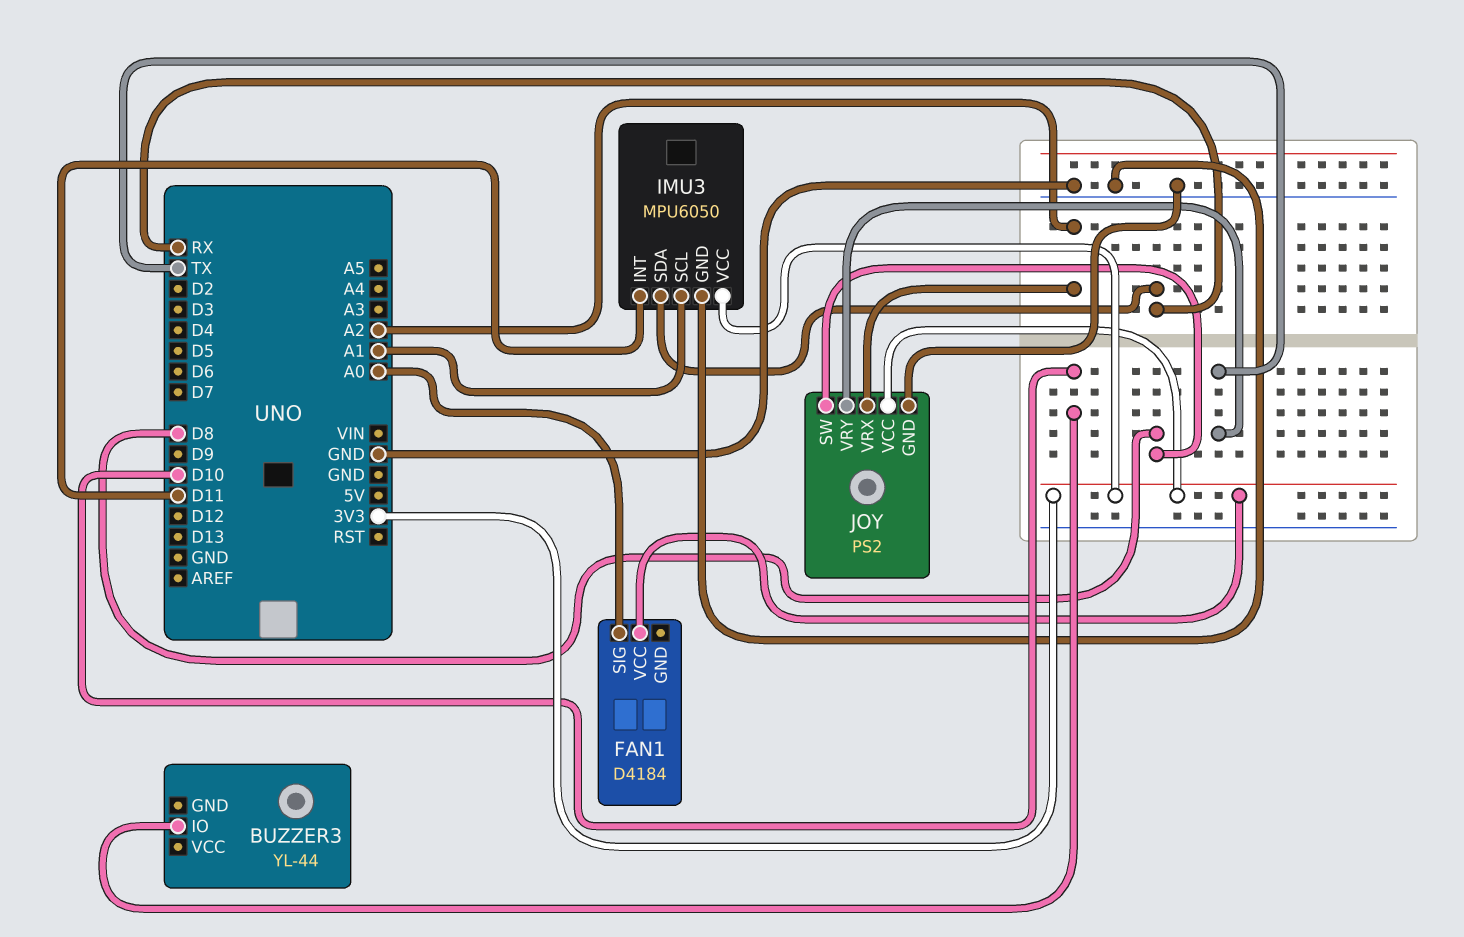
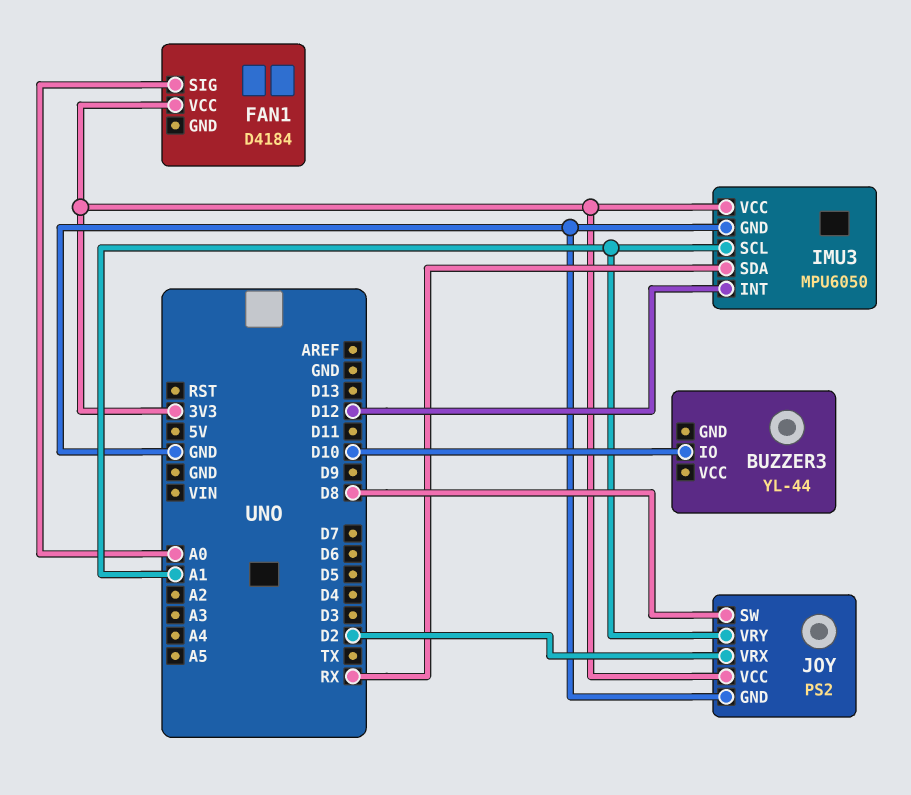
IMU3 pin INT: D11 -> D12
JOY pin VRX: A2 -> D2
JOY pin VRY: TX -> A1

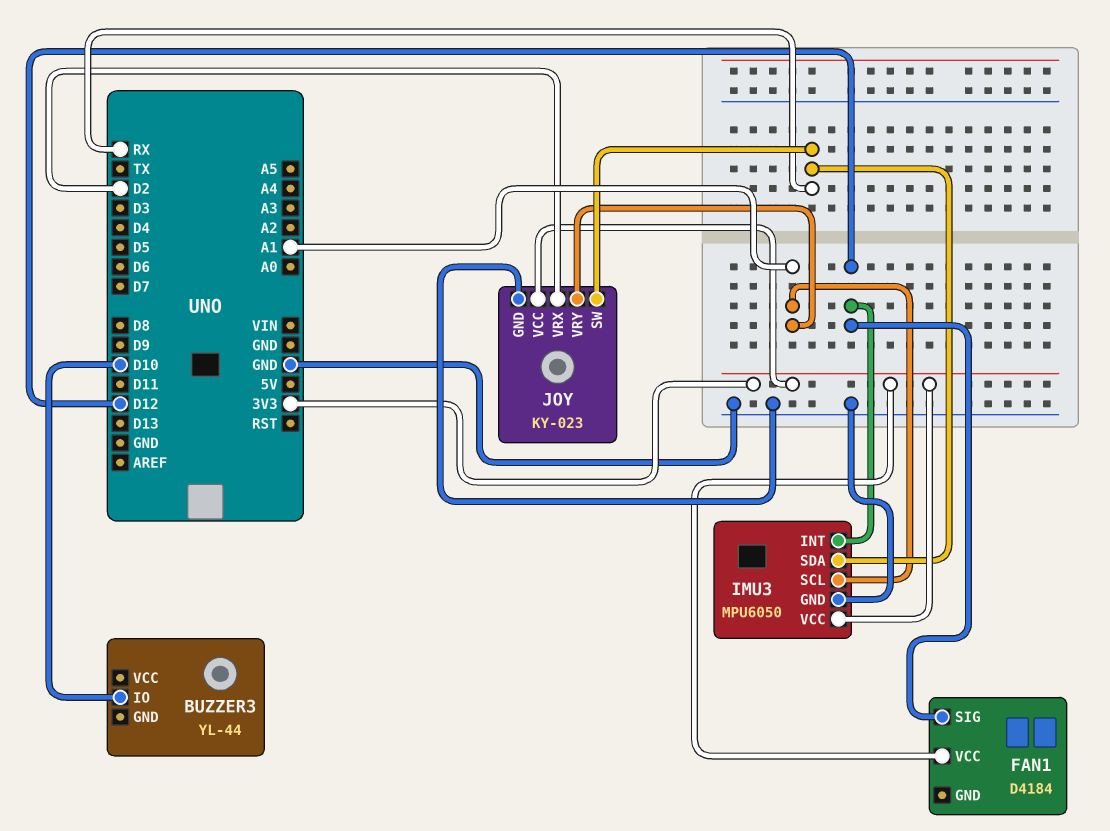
FAN1 pin SIG: A0 -> D12
JOY: PS2 -> KY-023
JOY pin SW: D8 -> RX

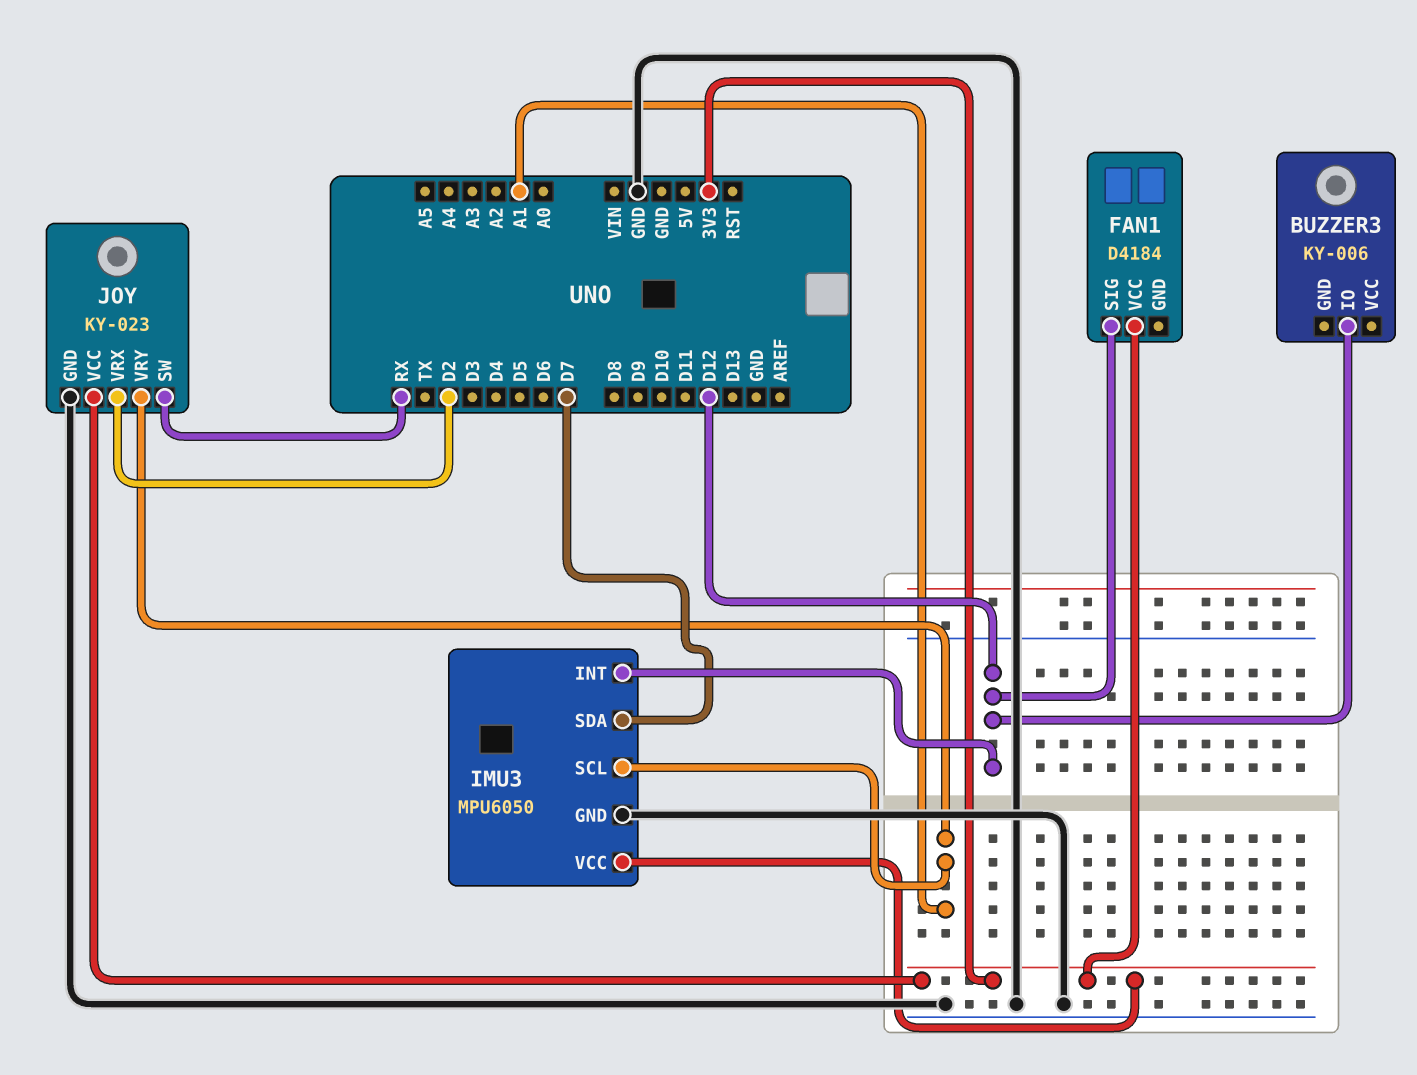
BUZZER3: YL-44 -> KY-006
BUZZER3 pin IO: D10 -> D12
IMU3 pin SDA: RX -> D7

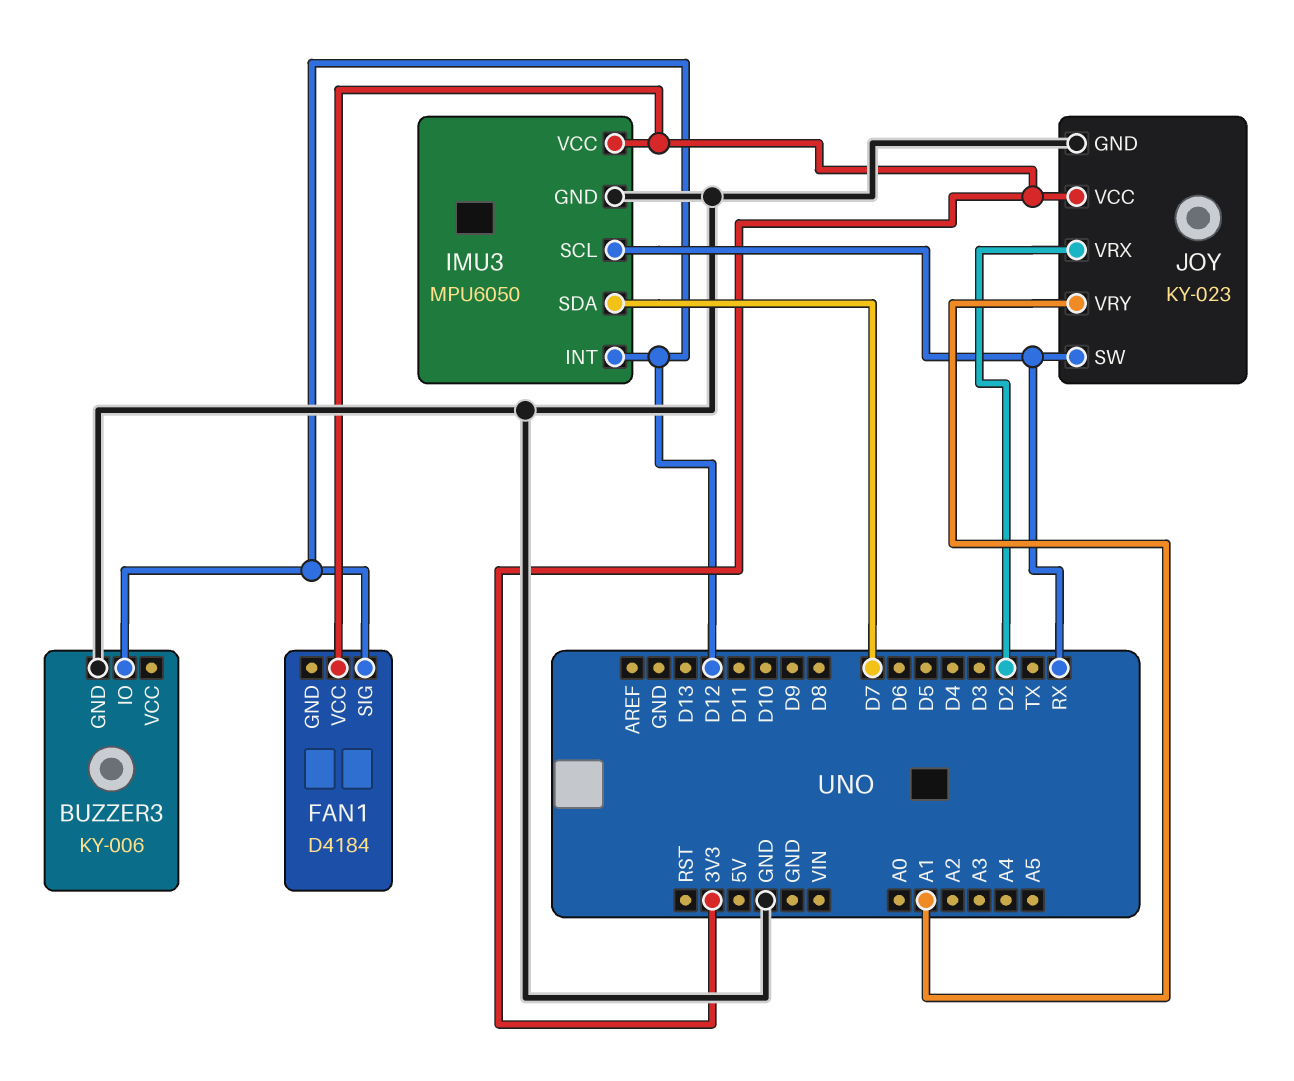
BUZZER3 pin GND: none -> GND
IMU3 pin SCL: A1 -> RX

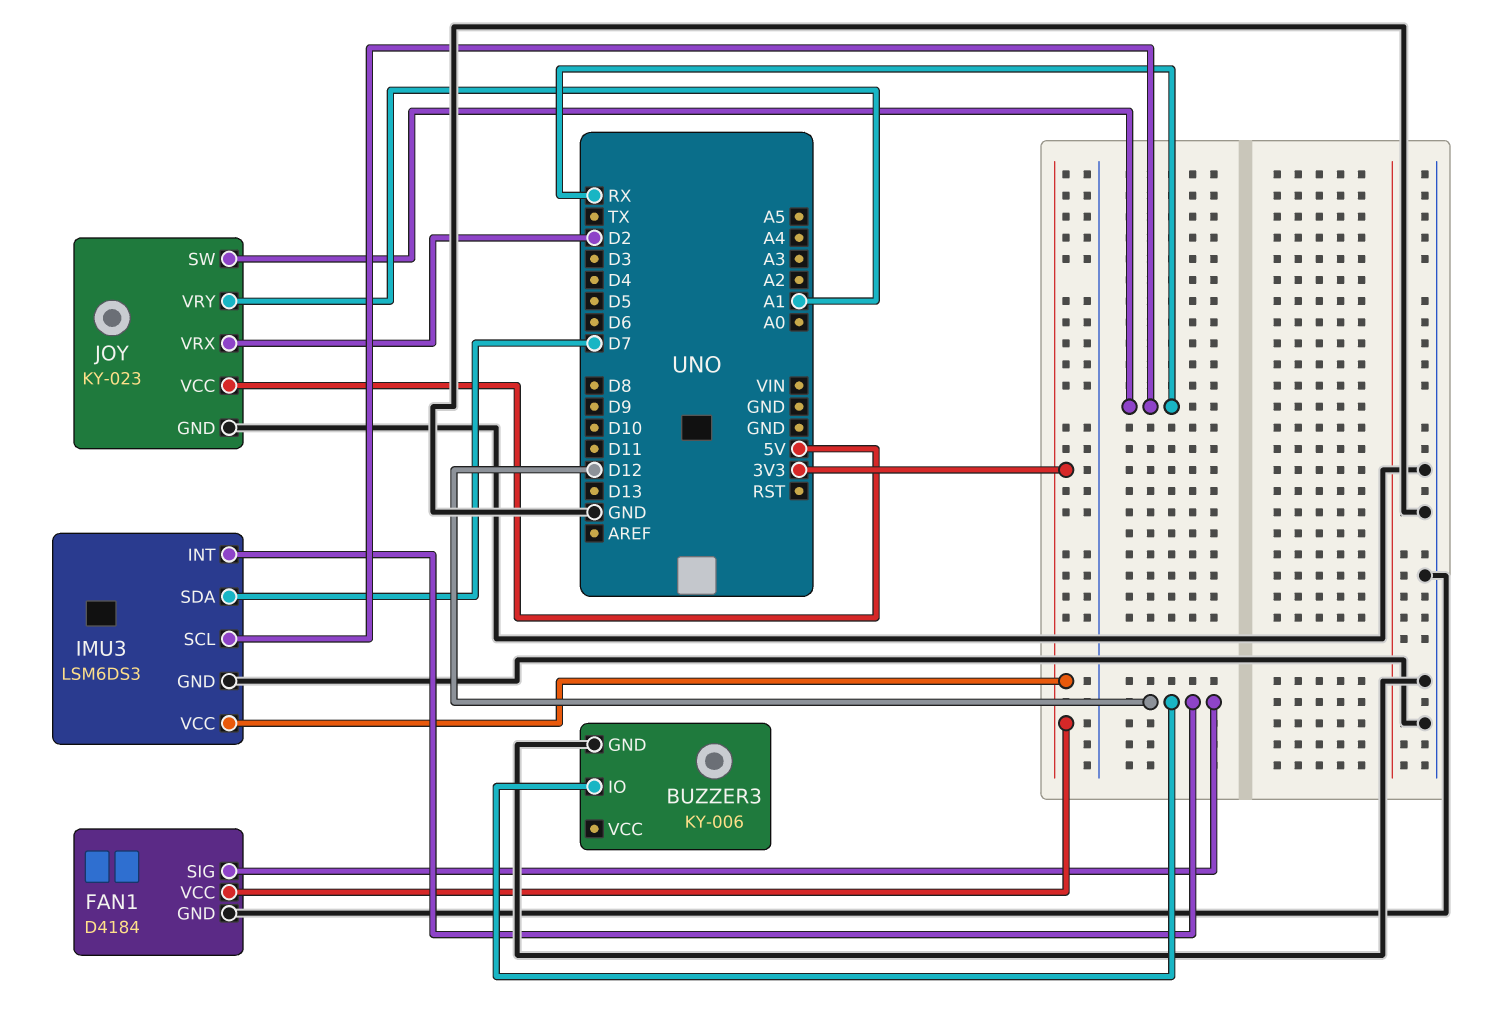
FAN1 pin GND: none -> GND
IMU3: MPU6050 -> LSM6DS3
JOY pin VCC: 3V3 -> 5V

